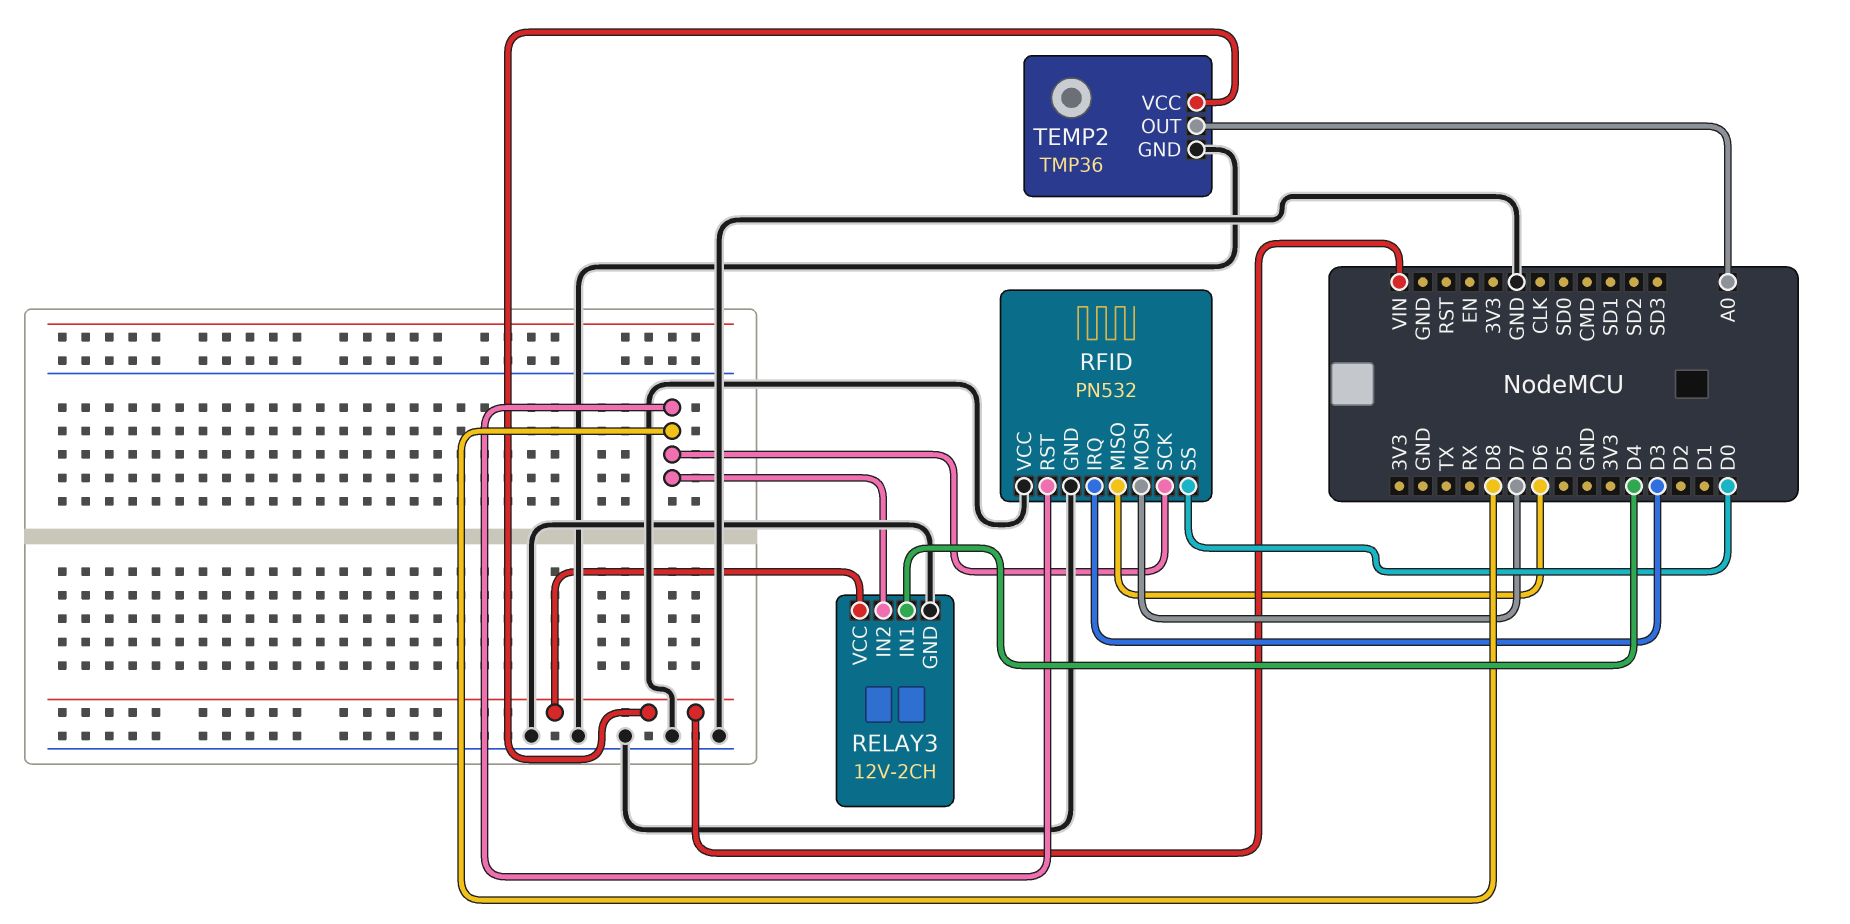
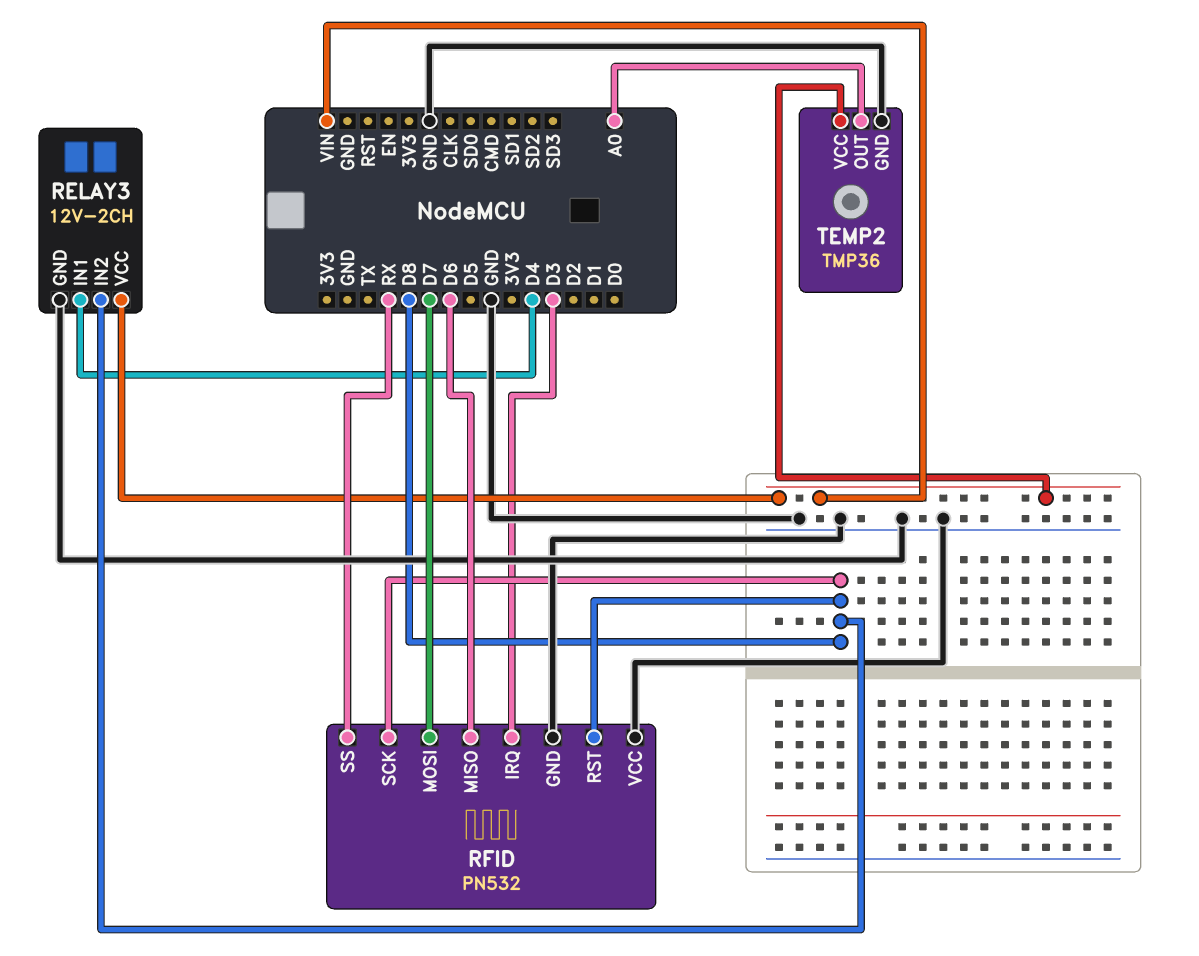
RFID pin SS: D0 -> RX

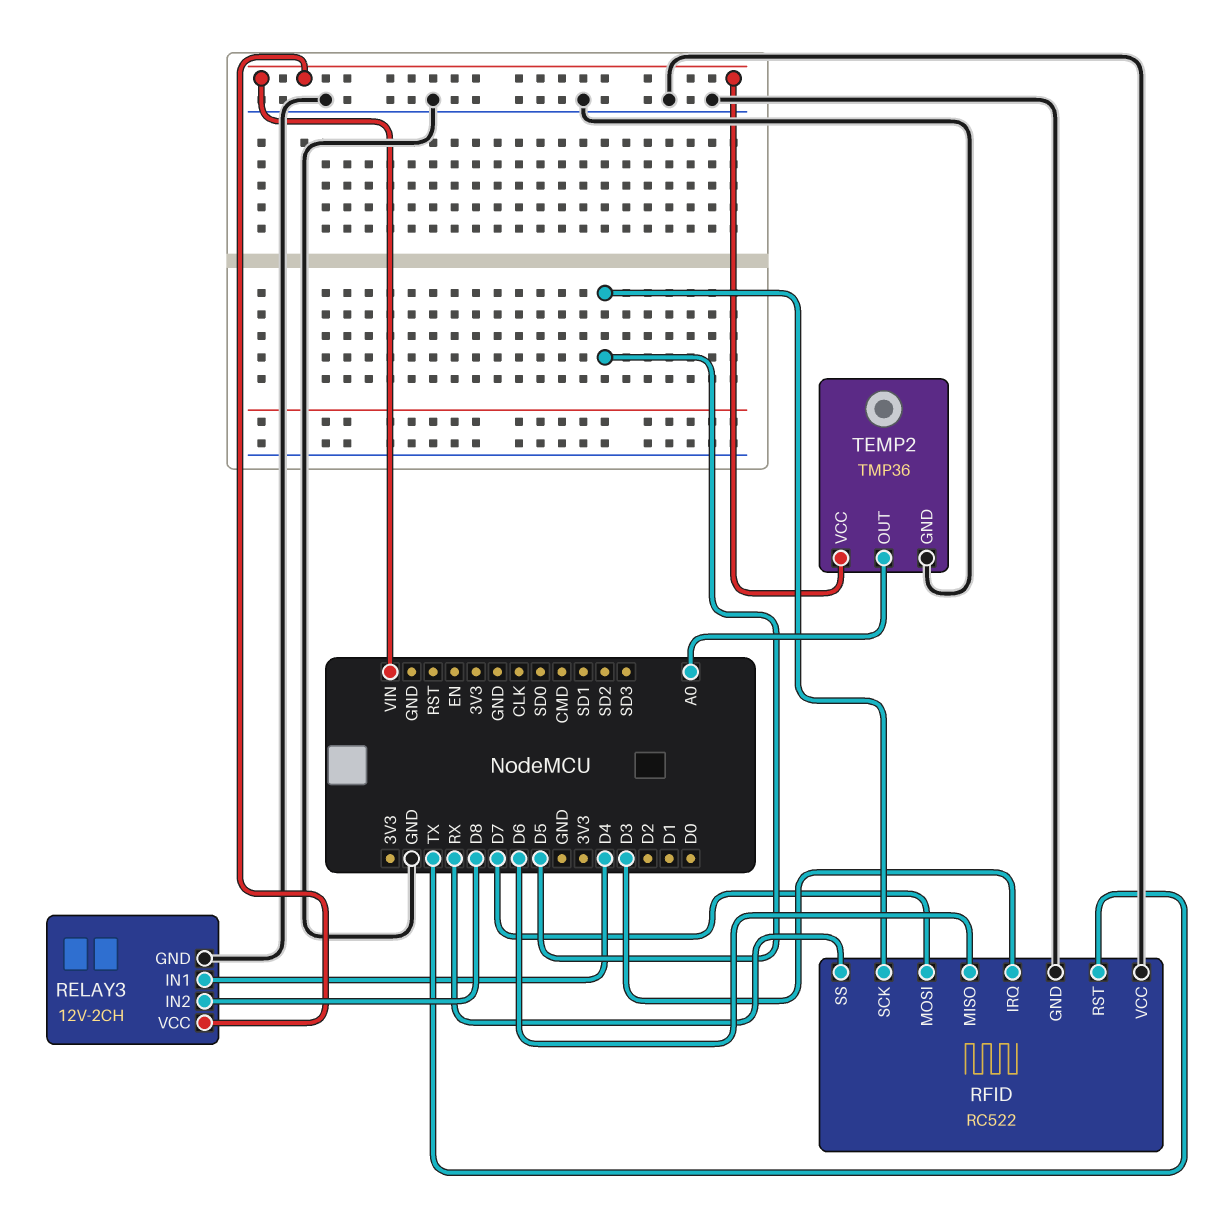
RFID: PN532 -> RC522
RFID pin RST: D8 -> TX
RFID pin SCK: D8 -> D5

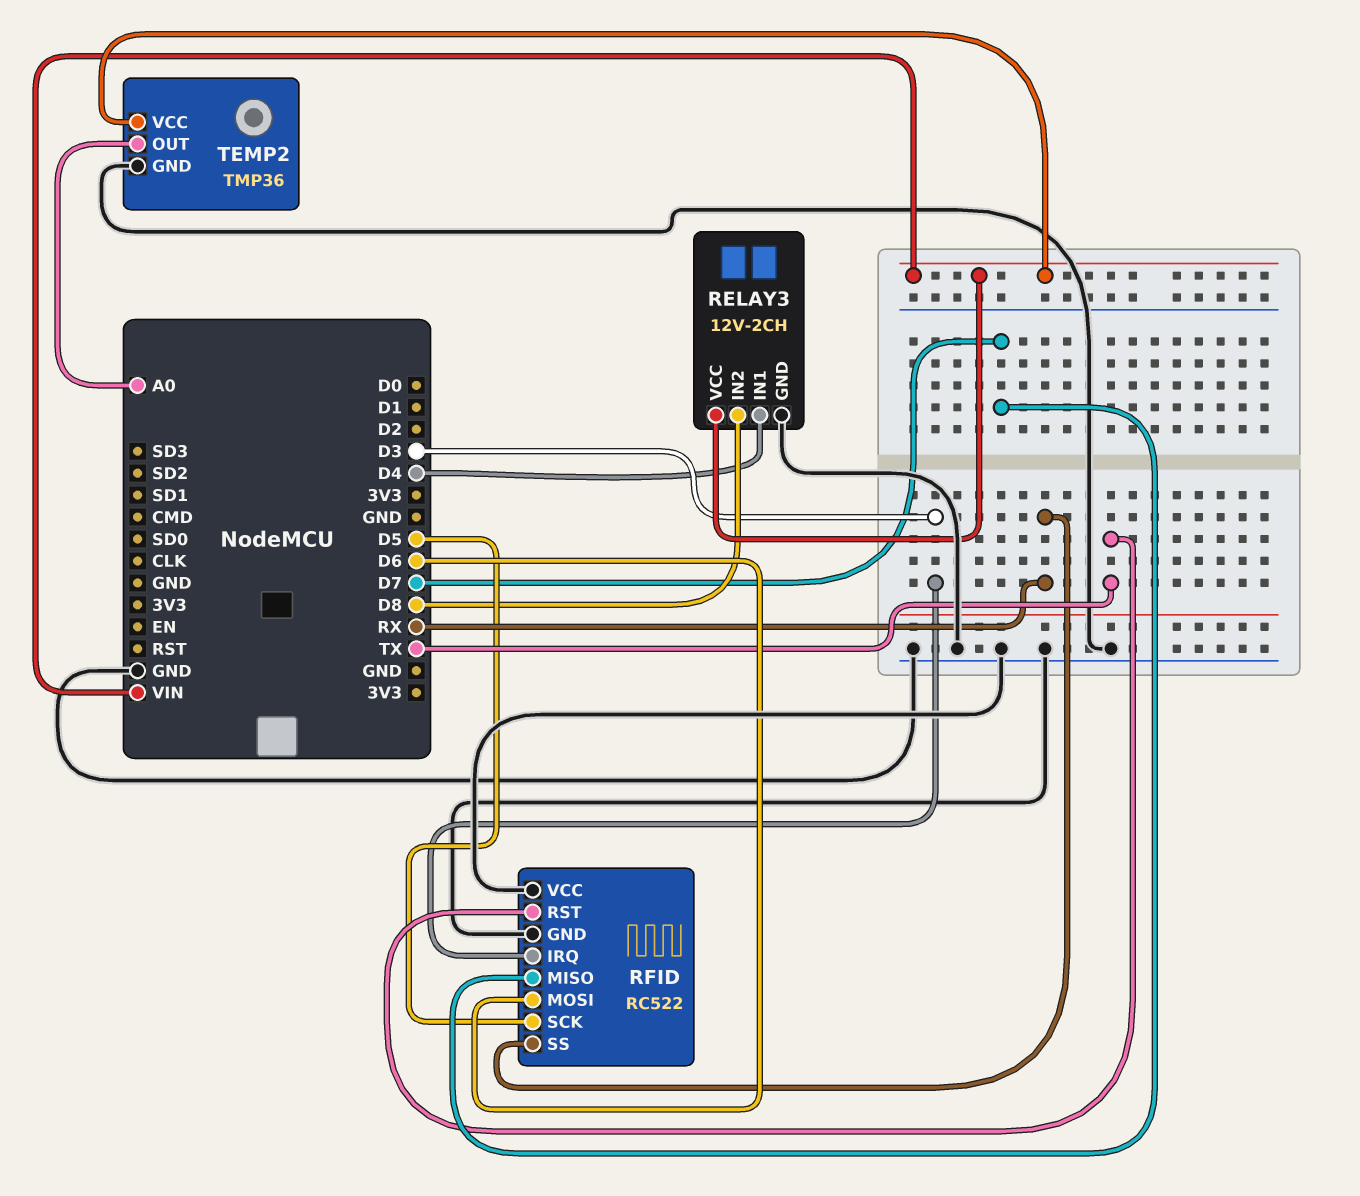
RFID pin MISO: D6 -> D7
RFID pin MOSI: D7 -> D6

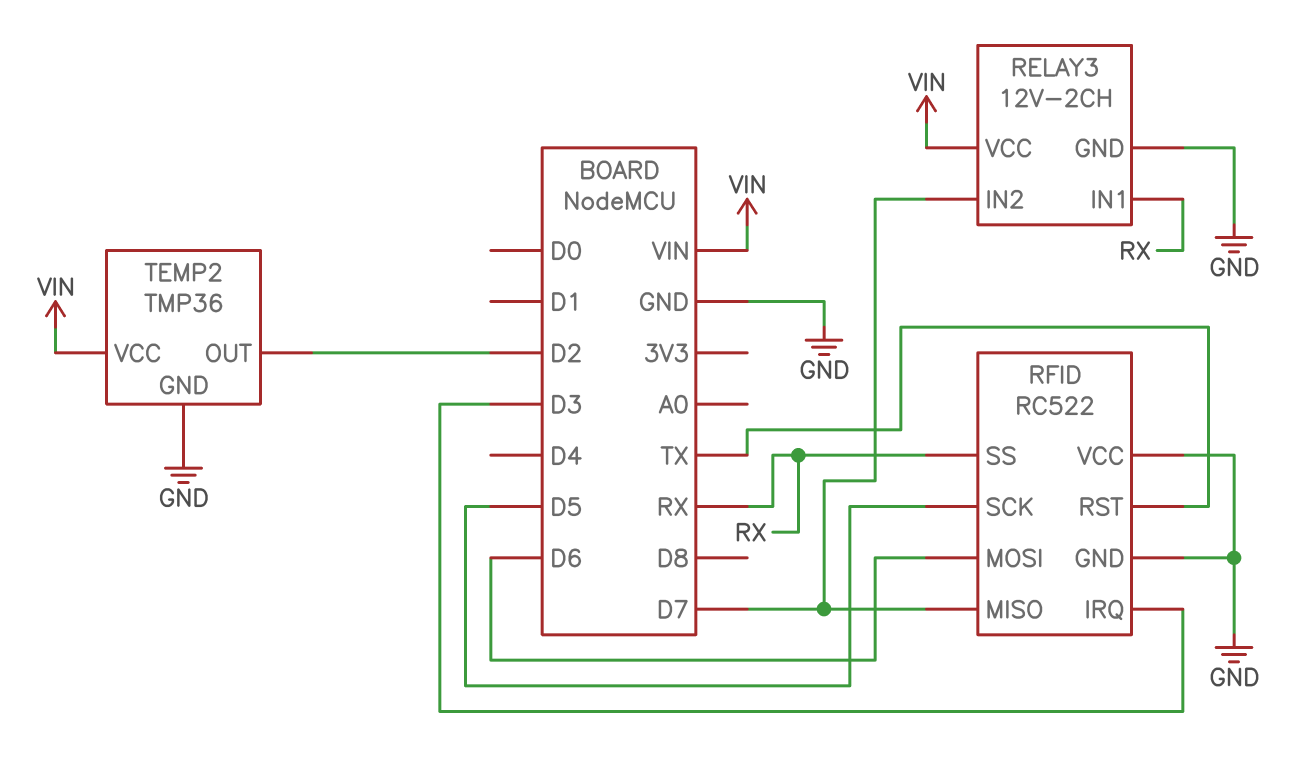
RELAY3 pin IN1: D4 -> RX
RELAY3 pin IN2: D8 -> D7
TEMP2 pin OUT: A0 -> D2

